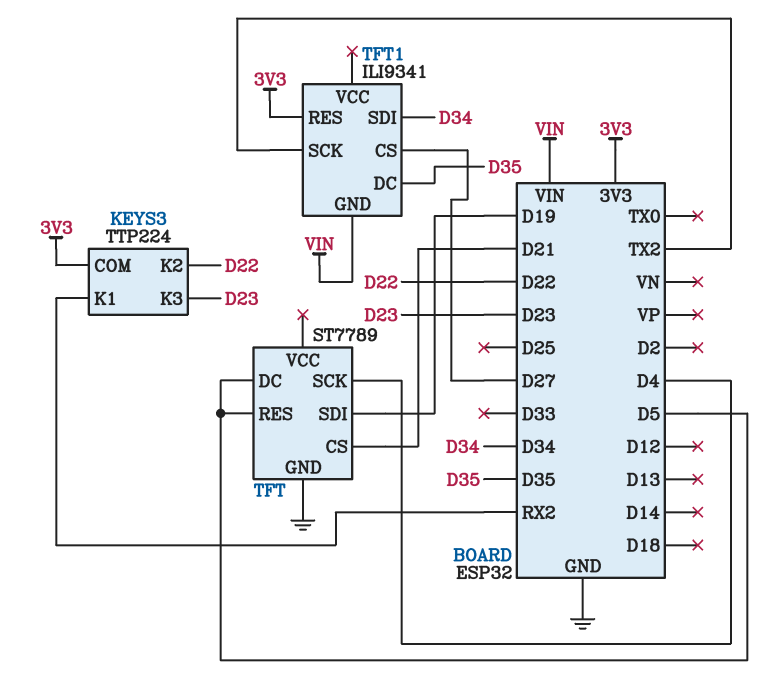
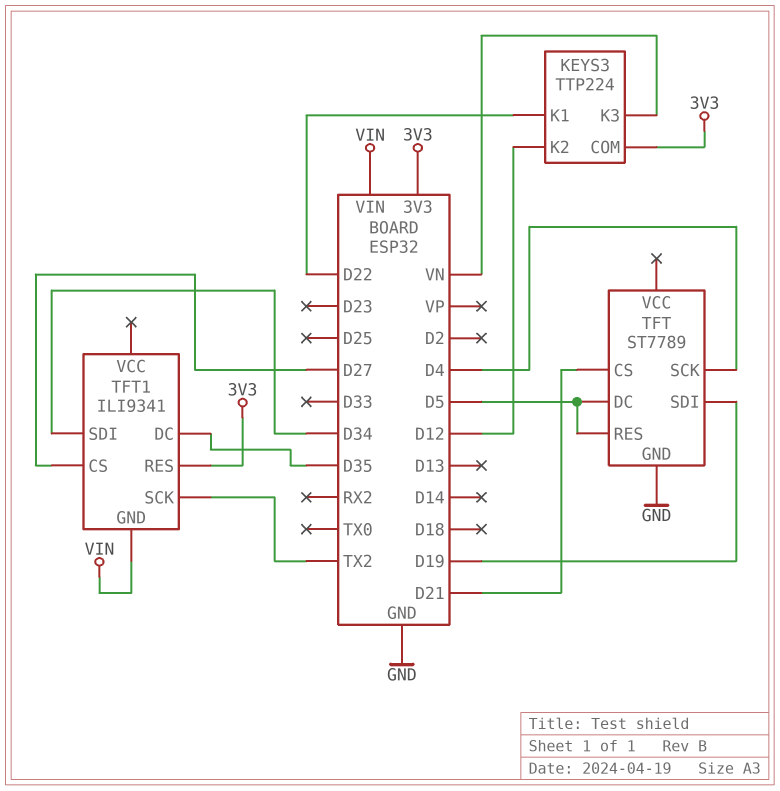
KEYS3 pin K1: RX2 -> D22
KEYS3 pin K2: D22 -> D12
KEYS3 pin K3: D23 -> VN

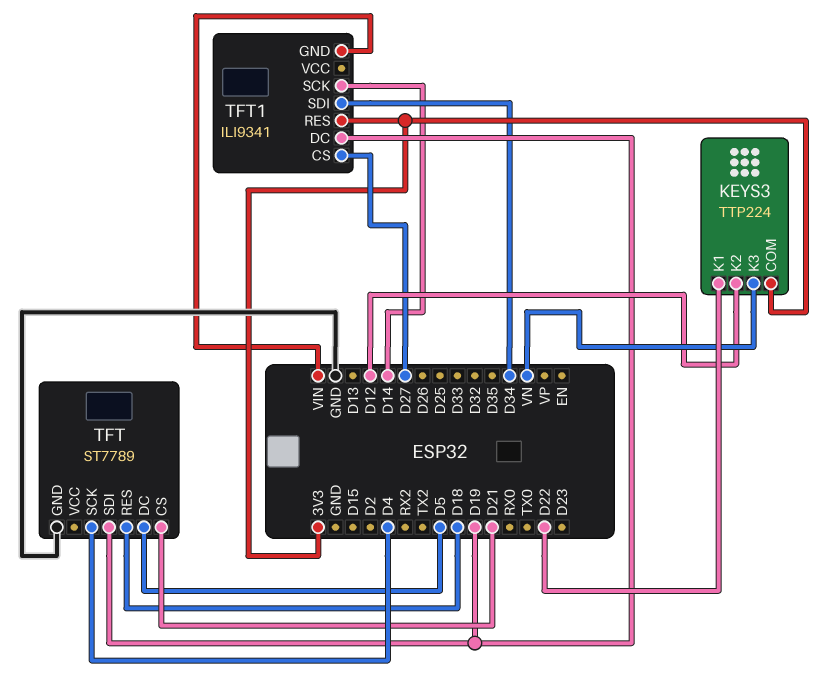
TFT pin RES: D5 -> D18
TFT1 pin DC: D35 -> D19
TFT1 pin SCK: TX2 -> D14

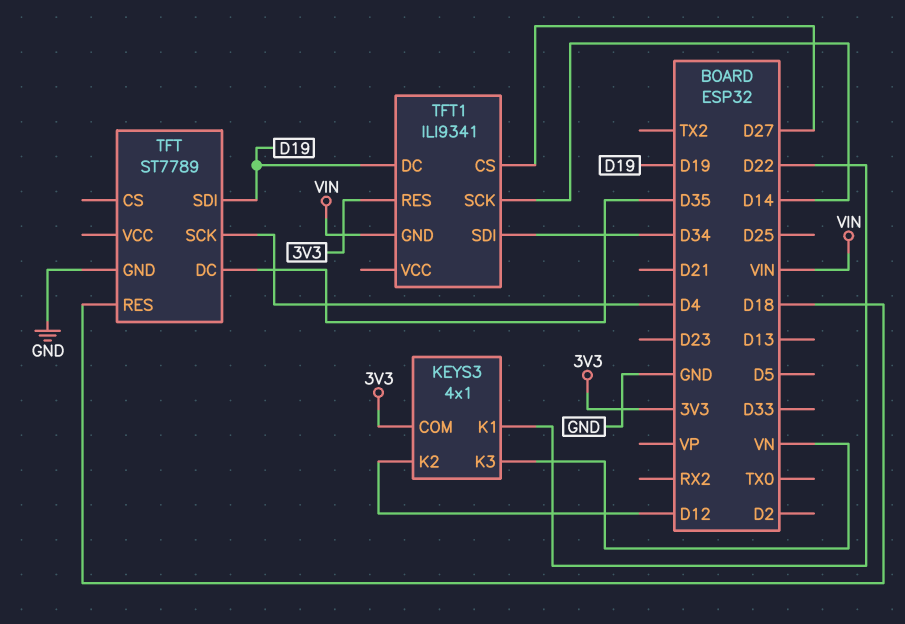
KEYS3: TTP224 -> 4x1
TFT pin CS: D21 -> none
TFT pin DC: D5 -> D35

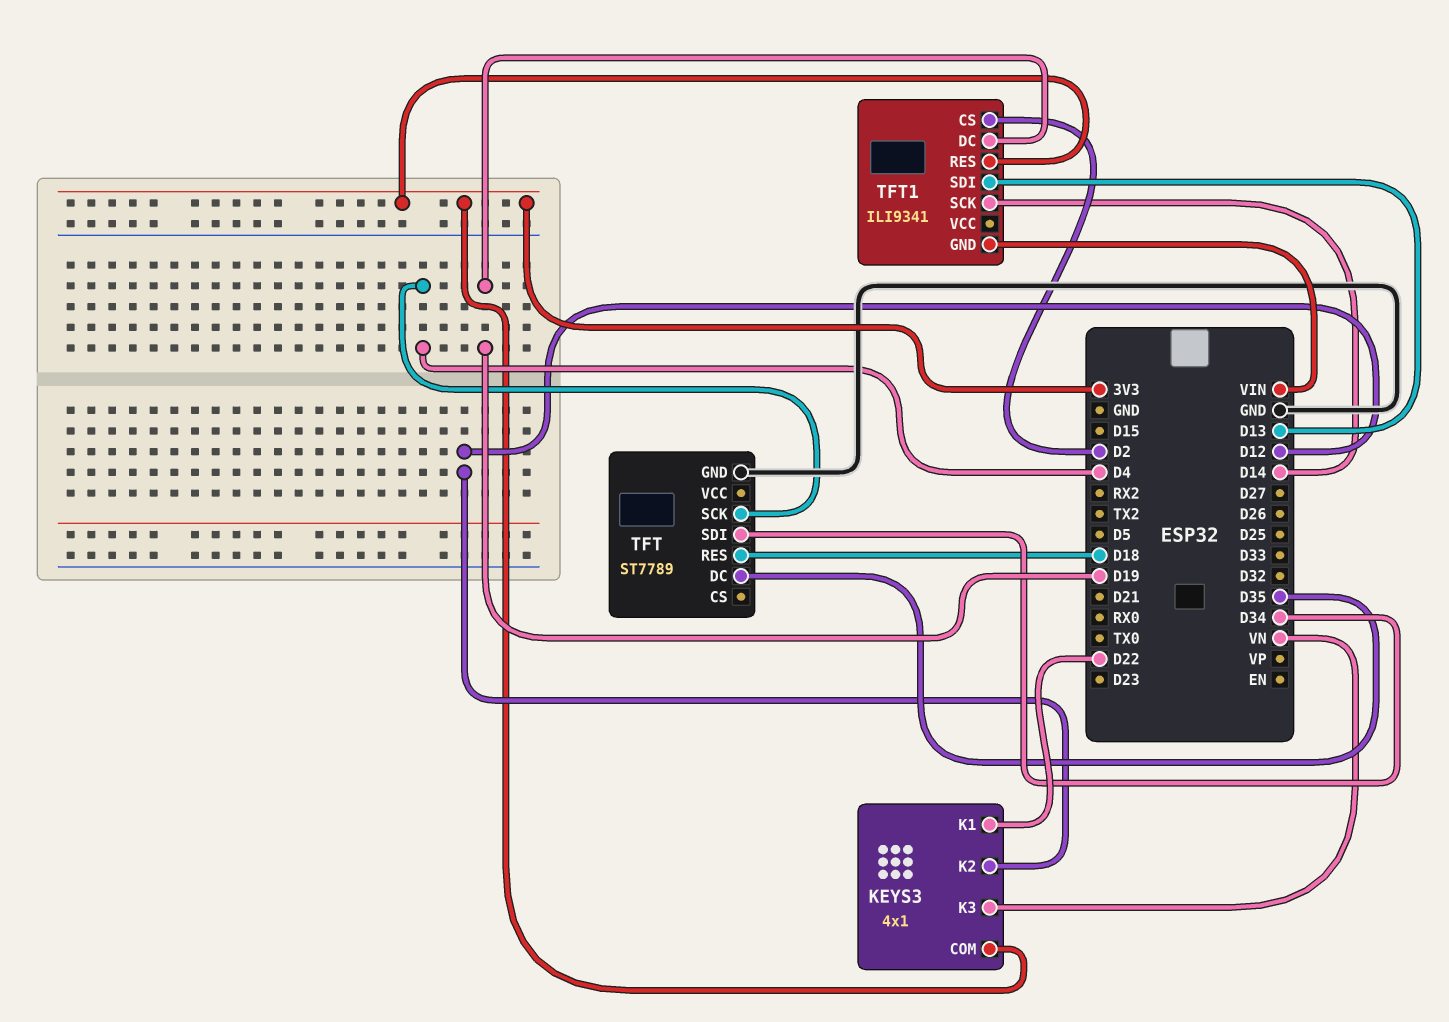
TFT pin SDI: D19 -> D34
TFT1 pin CS: D27 -> D2
TFT1 pin SDI: D34 -> D13

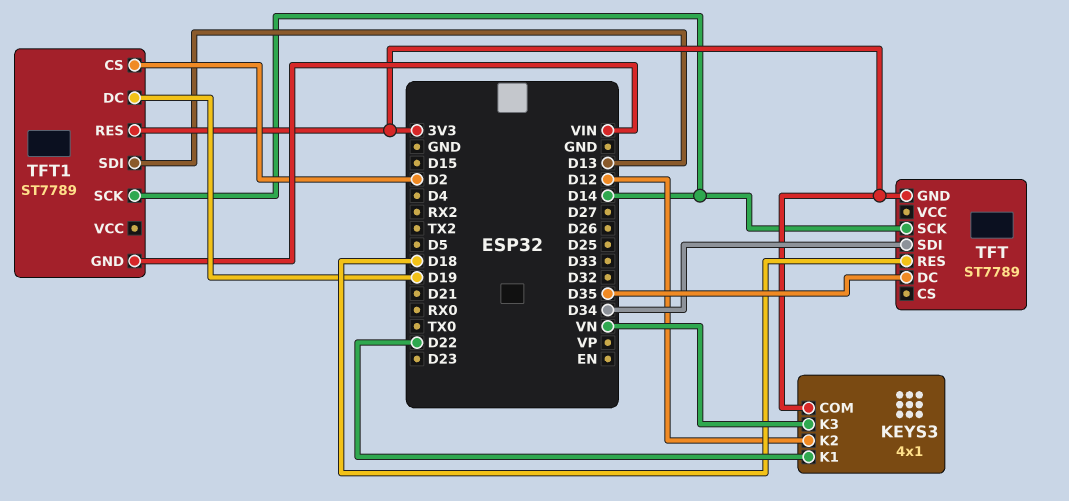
TFT pin GND: GND -> 3V3
TFT pin SCK: D4 -> D14
TFT1: ILI9341 -> ST7789

